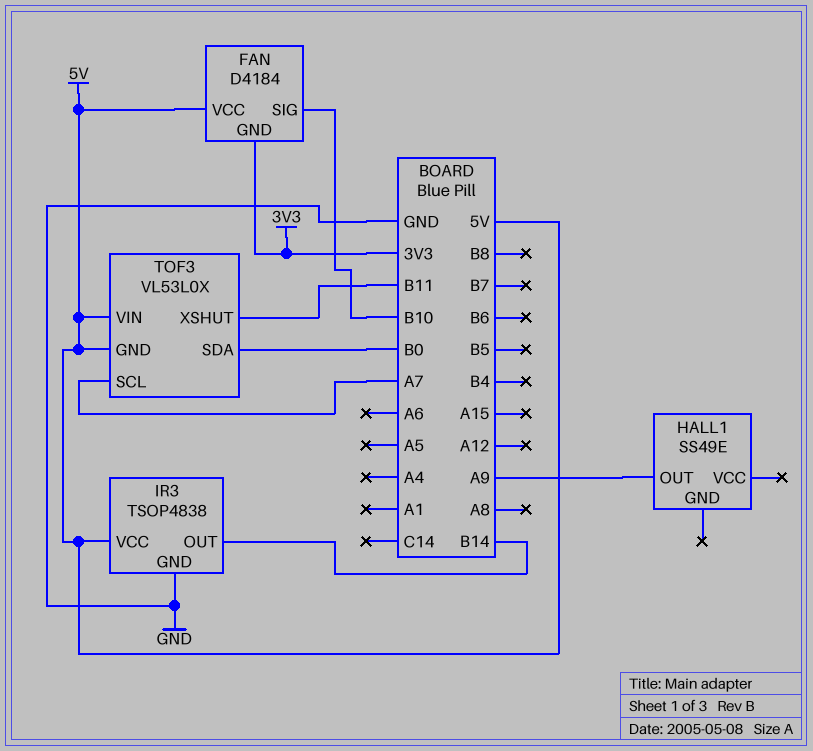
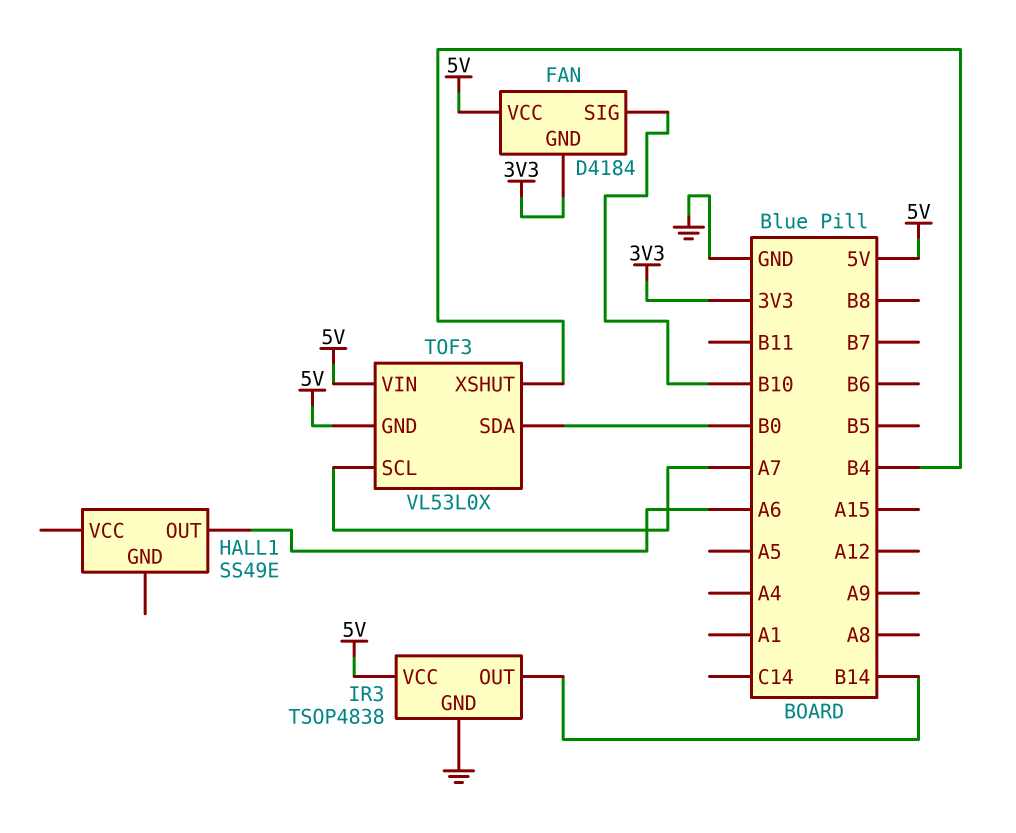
HALL1 pin OUT: A9 -> A6
TOF3 pin XSHUT: B11 -> B4

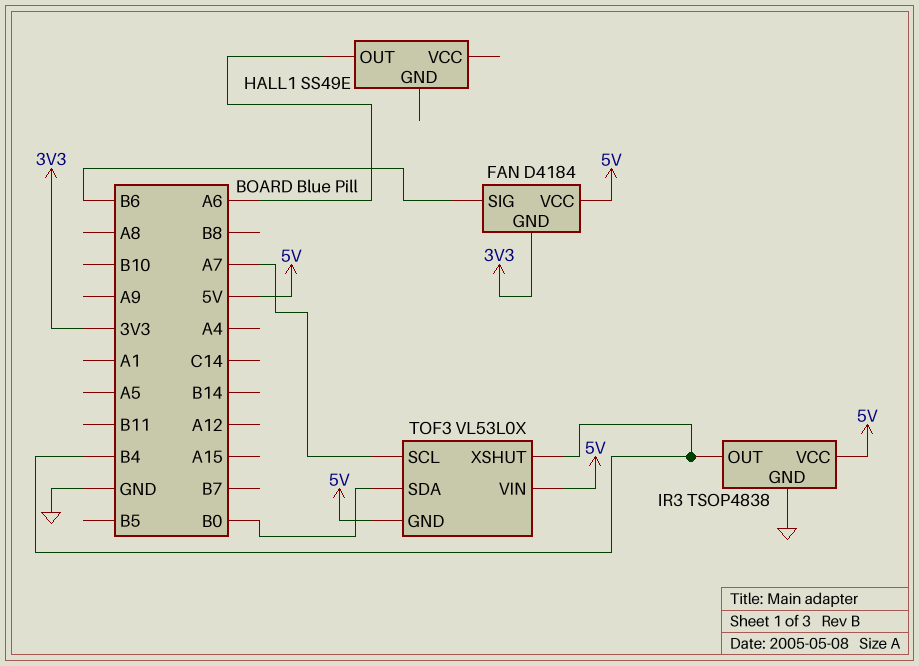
FAN pin SIG: B10 -> B6
IR3 pin OUT: B14 -> B4

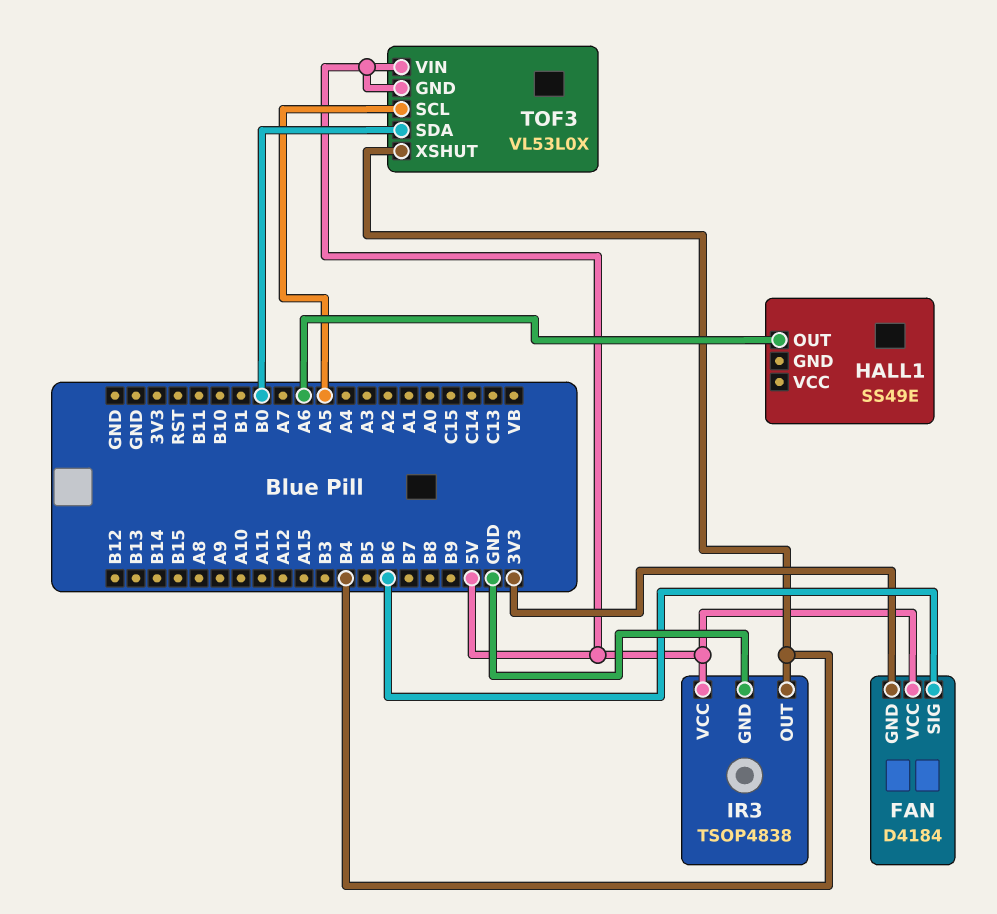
TOF3 pin SCL: A7 -> A5

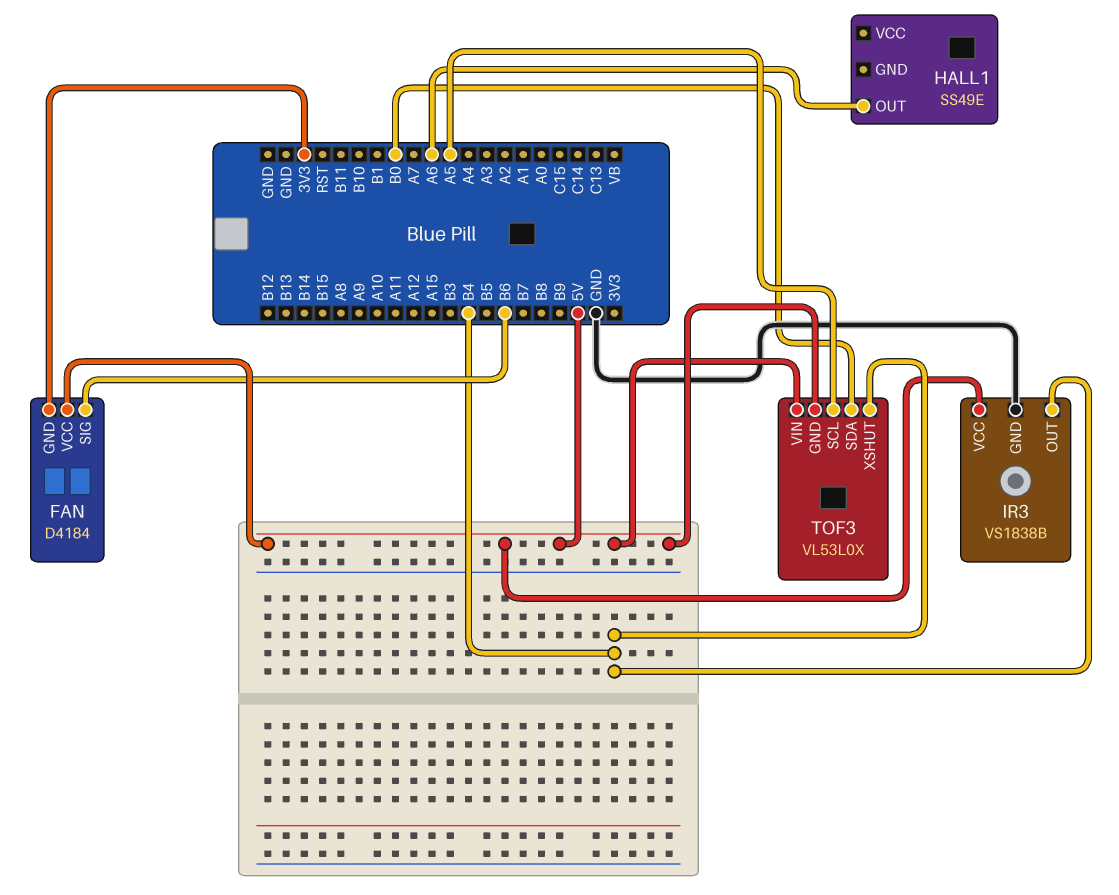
IR3: TSOP4838 -> VS1838B

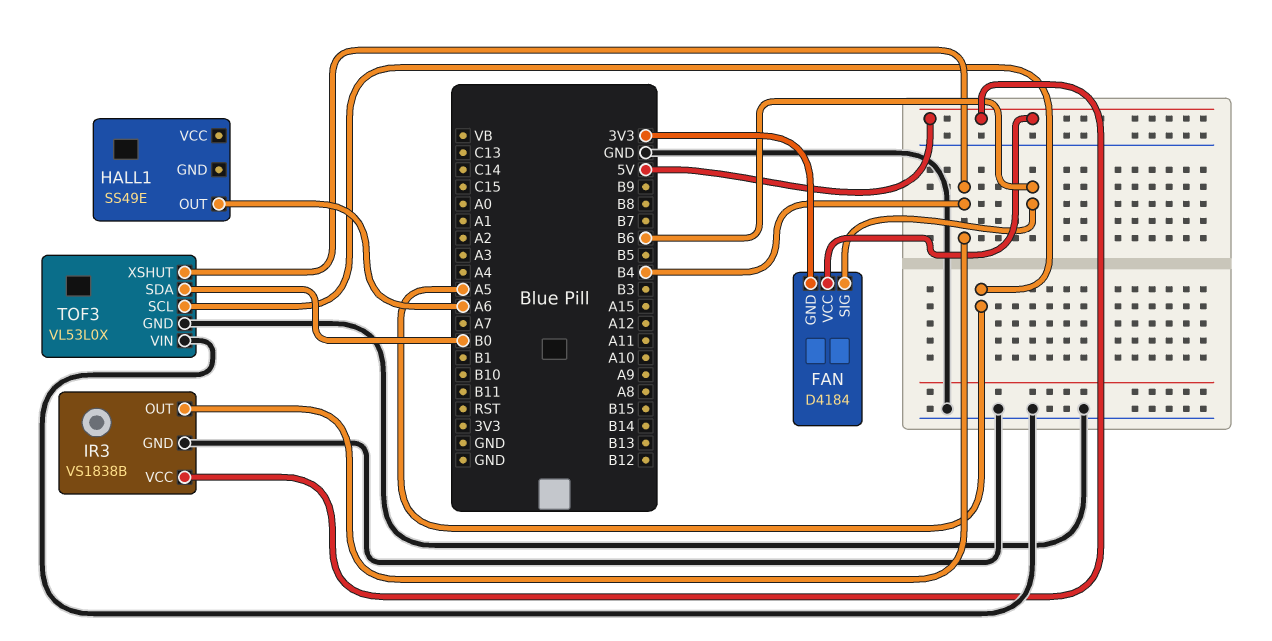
TOF3 pin GND: 5V -> GND
TOF3 pin VIN: 5V -> GND

